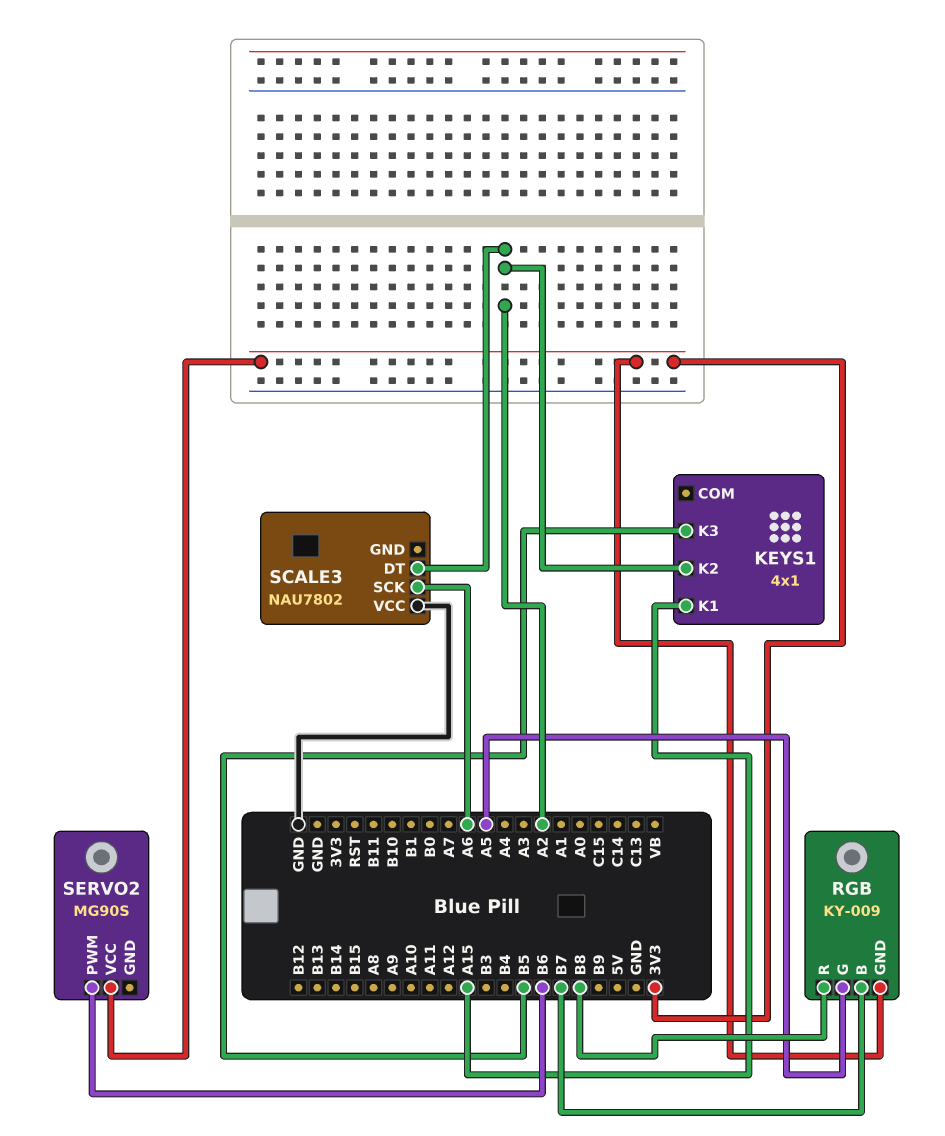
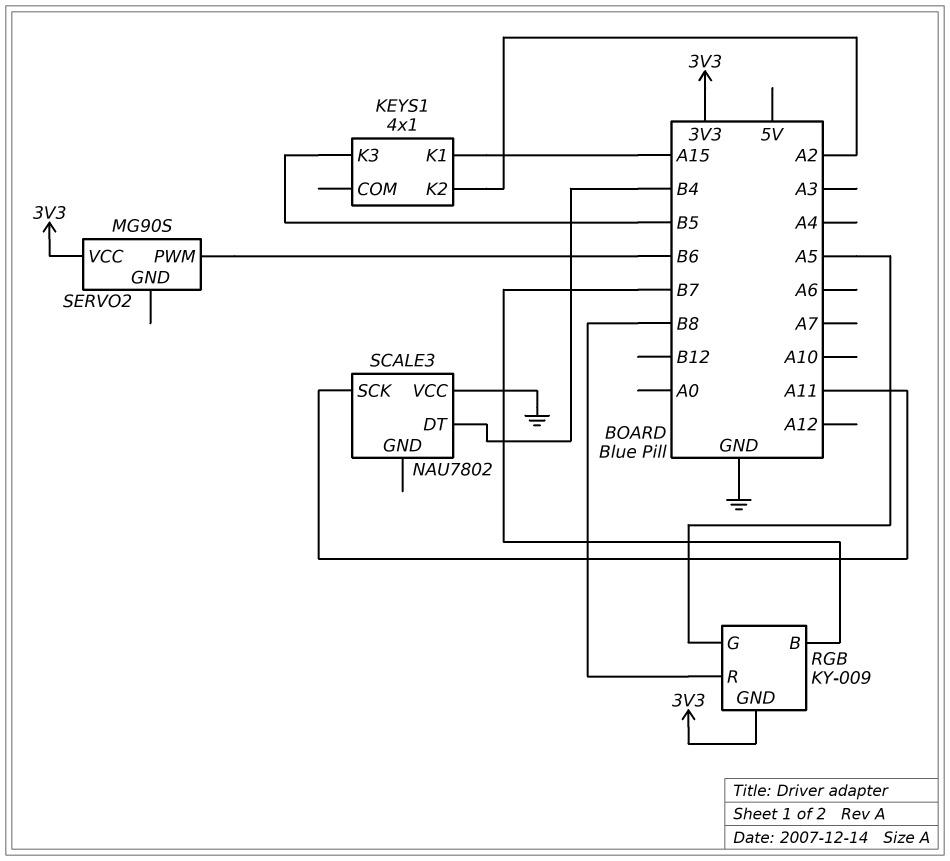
SCALE3 pin DT: A2 -> B4
SCALE3 pin SCK: A6 -> A11

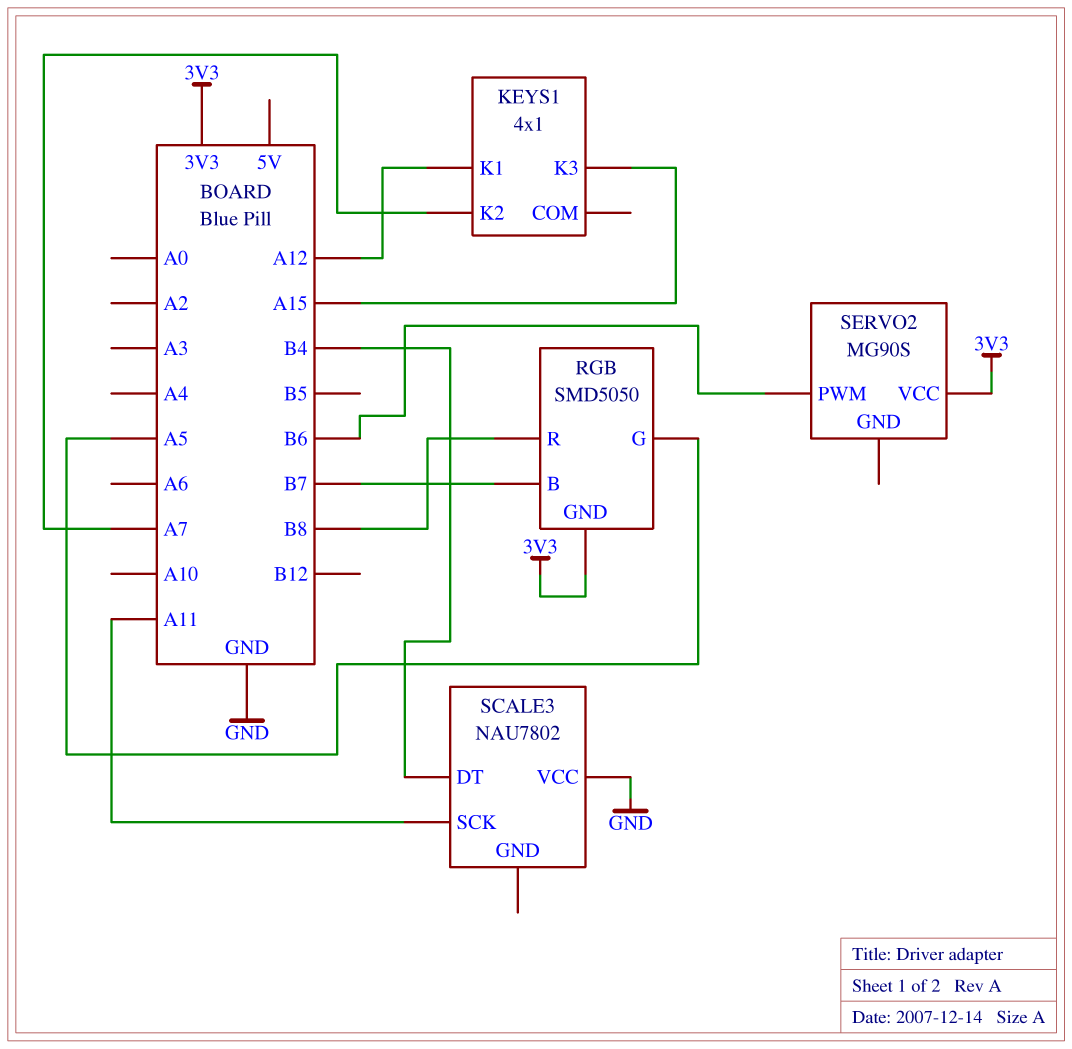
KEYS1 pin K1: A15 -> A12
KEYS1 pin K2: A2 -> A7
KEYS1 pin K3: B5 -> A15
RGB: KY-009 -> SMD5050

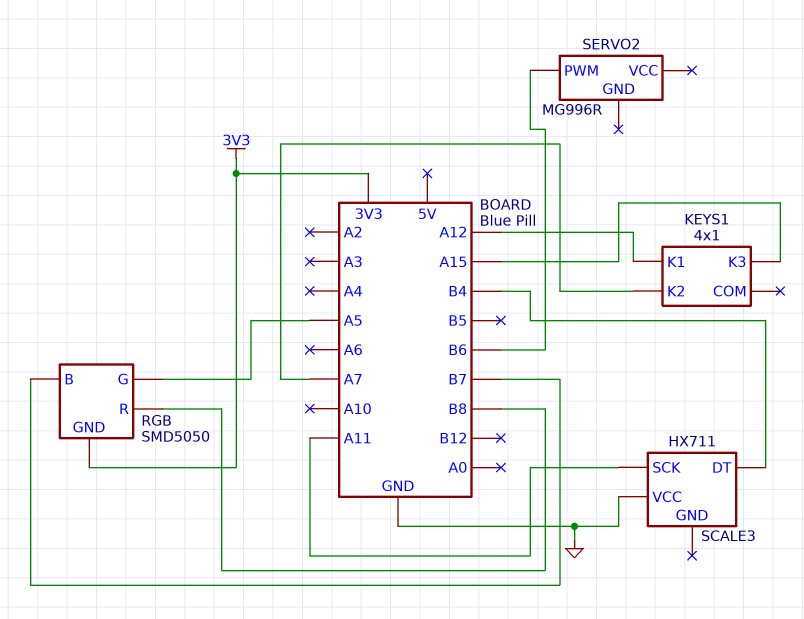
SCALE3: NAU7802 -> HX711
SERVO2: MG90S -> MG996R
SERVO2 pin VCC: 3V3 -> none

